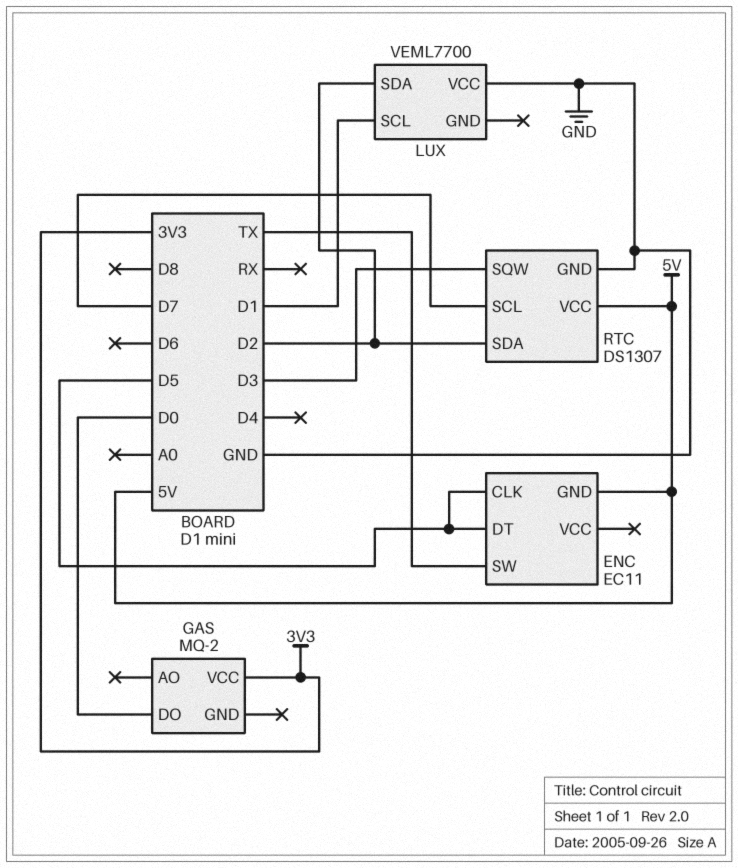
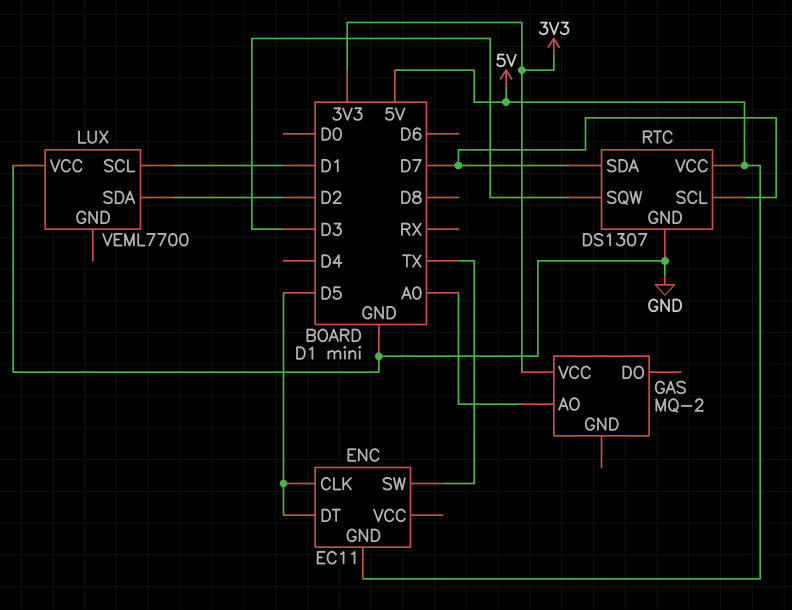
GAS pin AO: none -> A0
GAS pin DO: D0 -> none
RTC pin SDA: D2 -> D7

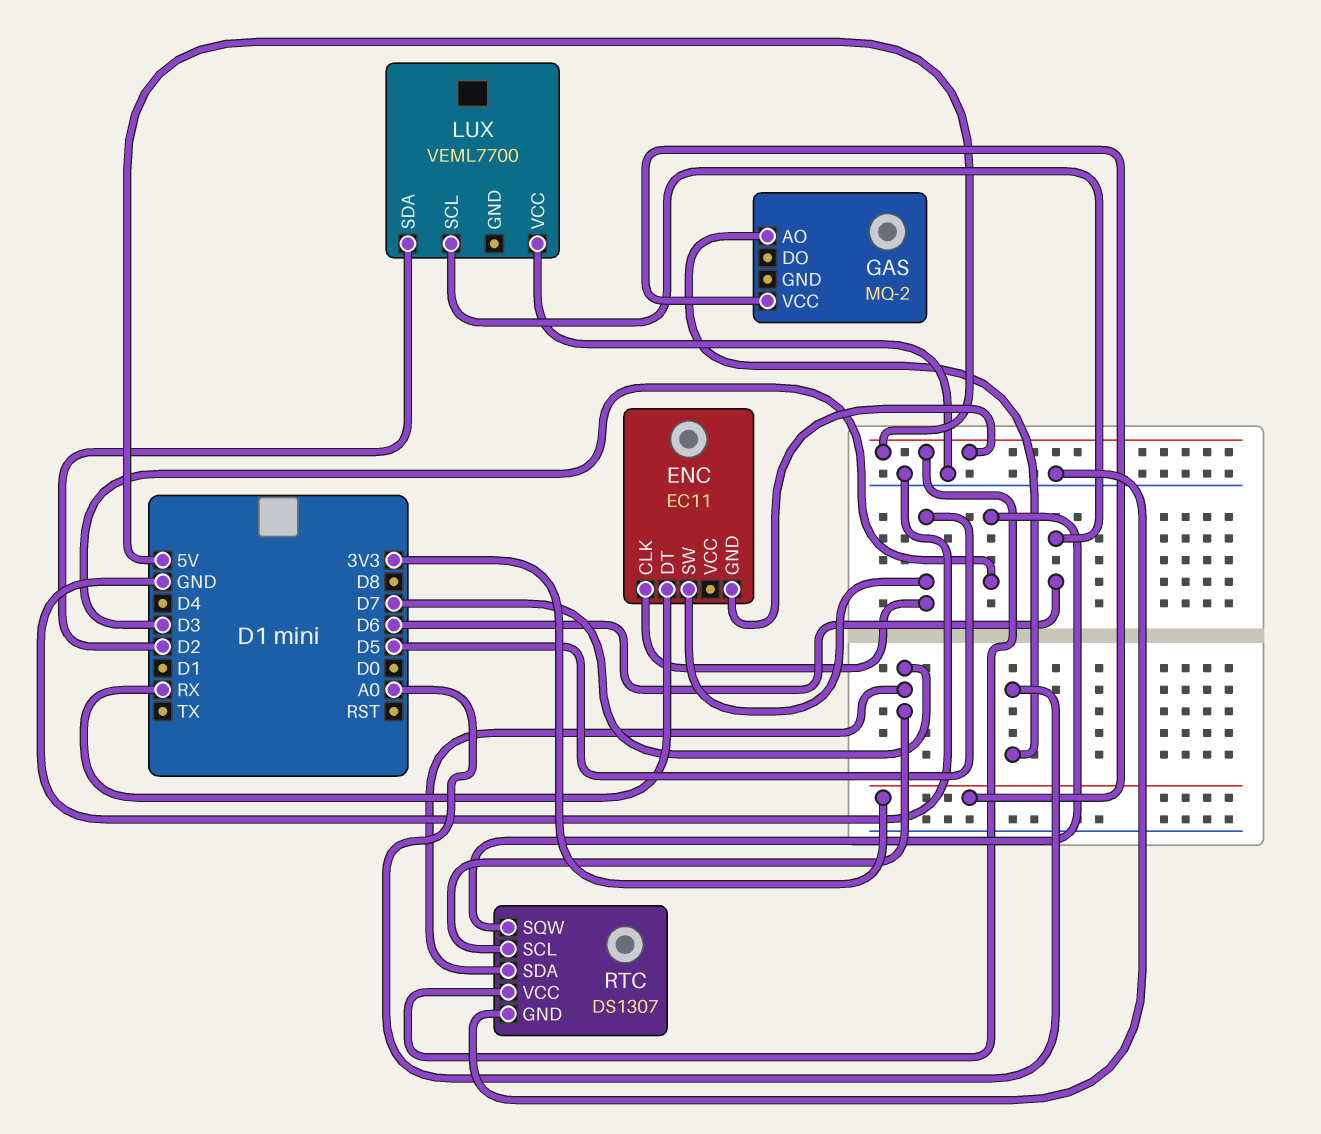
ENC pin DT: D5 -> RX
ENC pin SW: TX -> D5
LUX pin SCL: D1 -> D6

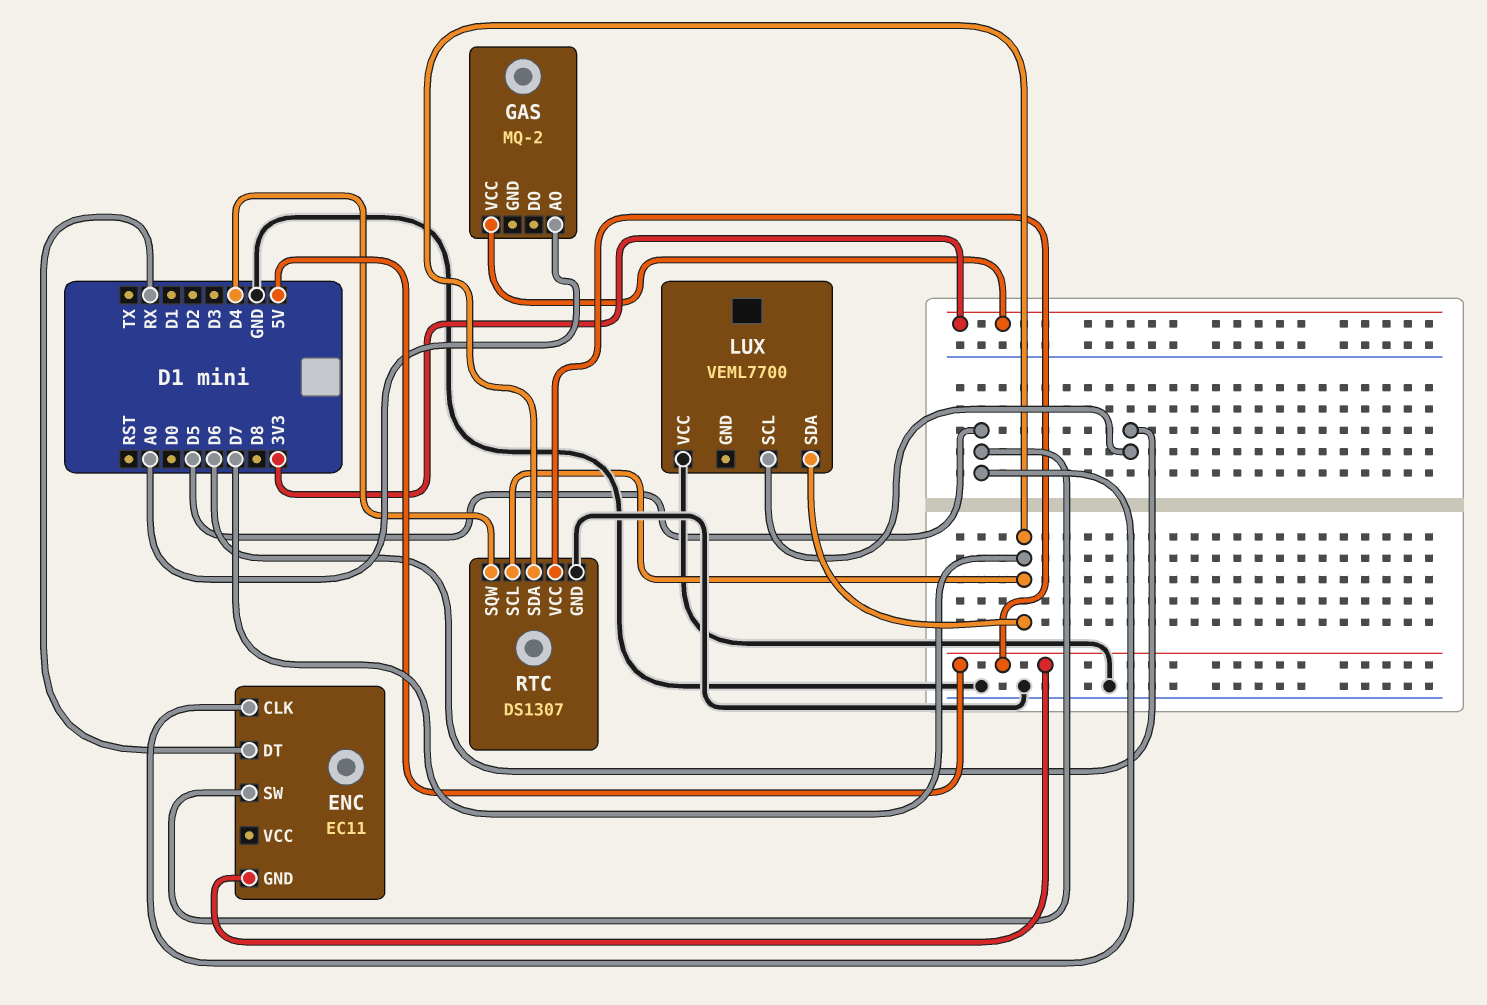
LUX pin SDA: D2 -> D7
RTC pin SQW: D3 -> D4

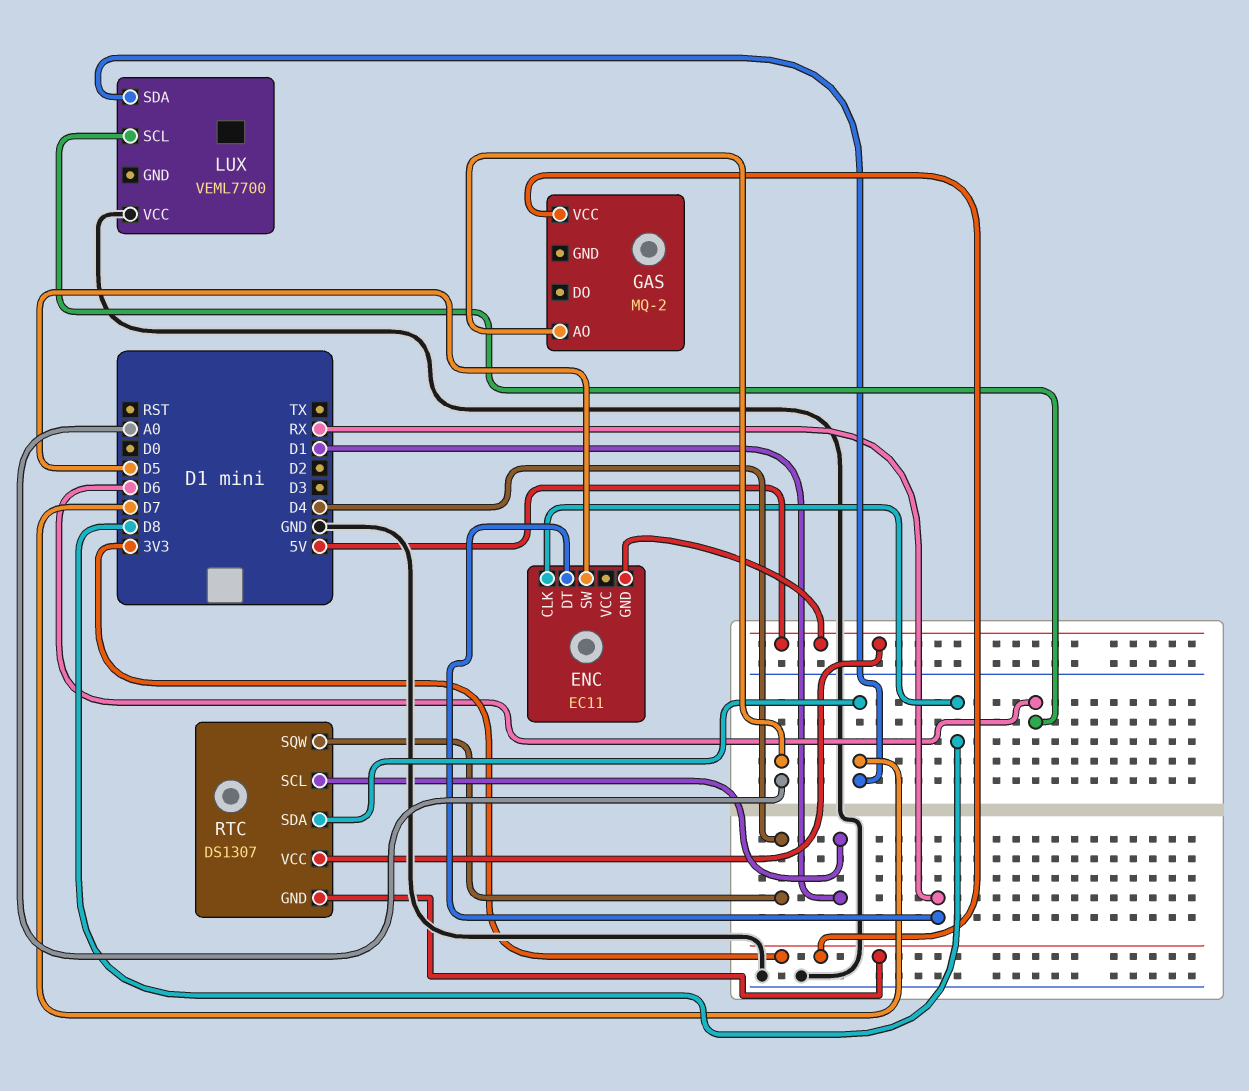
ENC pin CLK: D5 -> D8
RTC pin GND: GND -> 3V3
RTC pin SCL: D7 -> D1

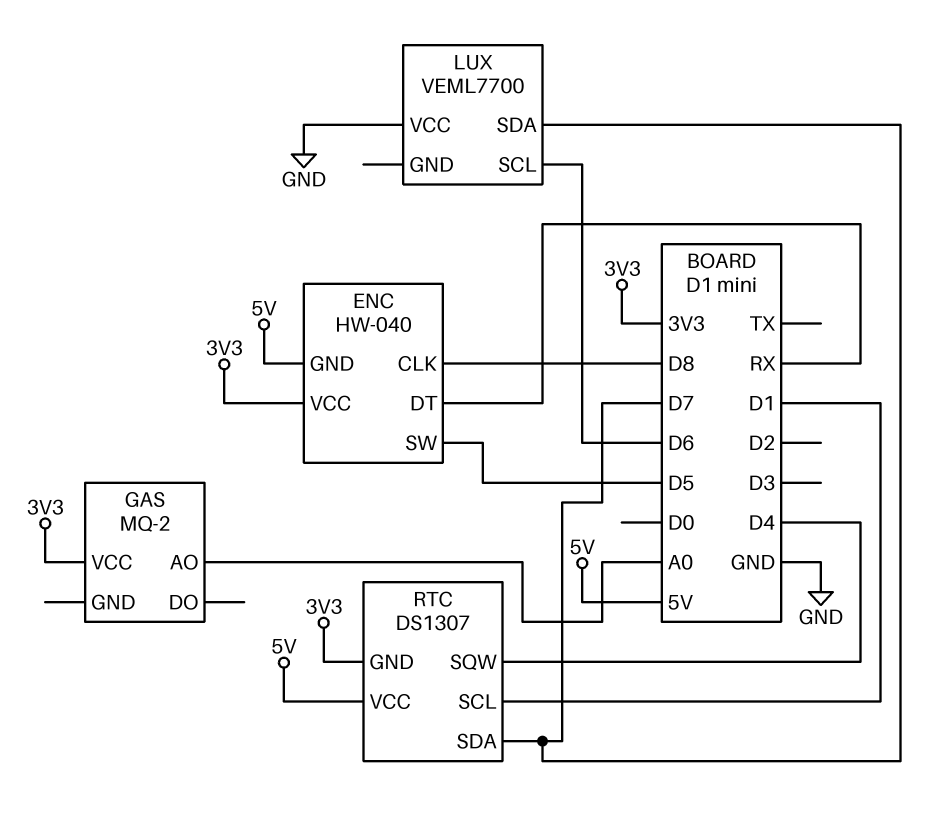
ENC: EC11 -> HW-040
ENC pin VCC: none -> 3V3

